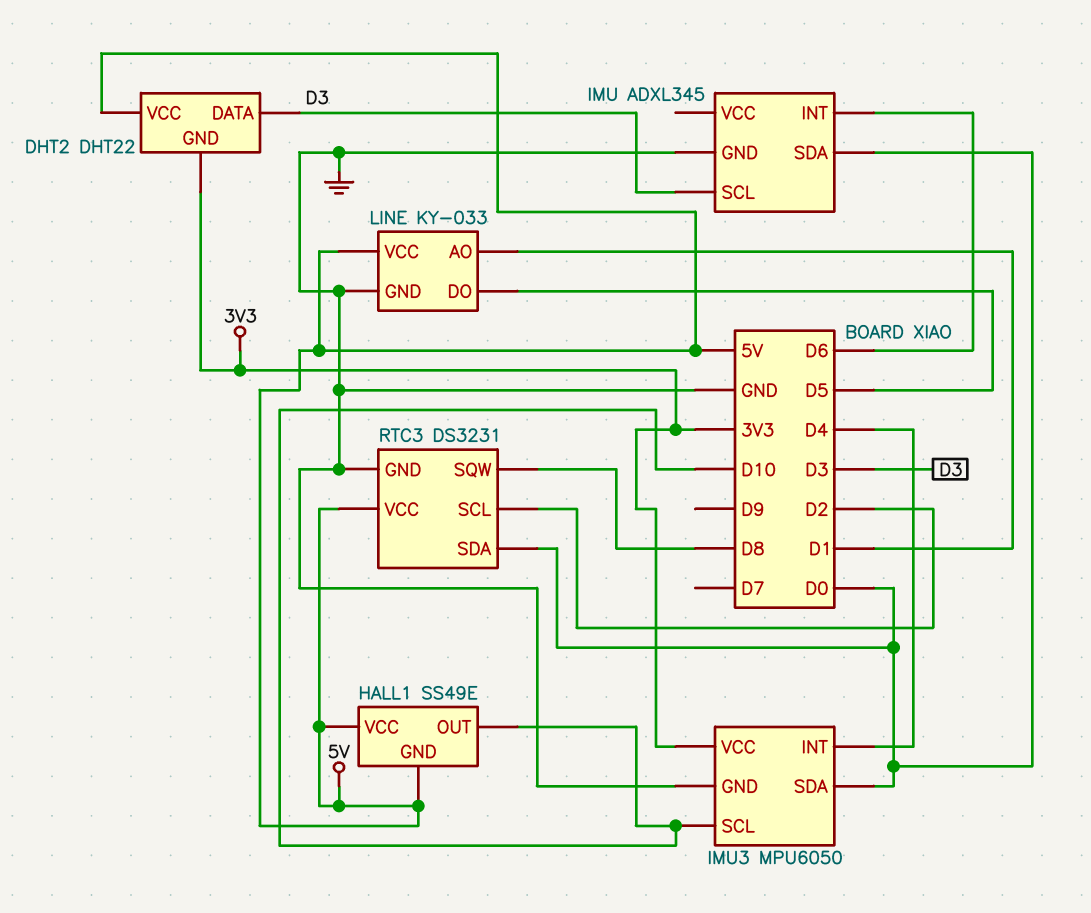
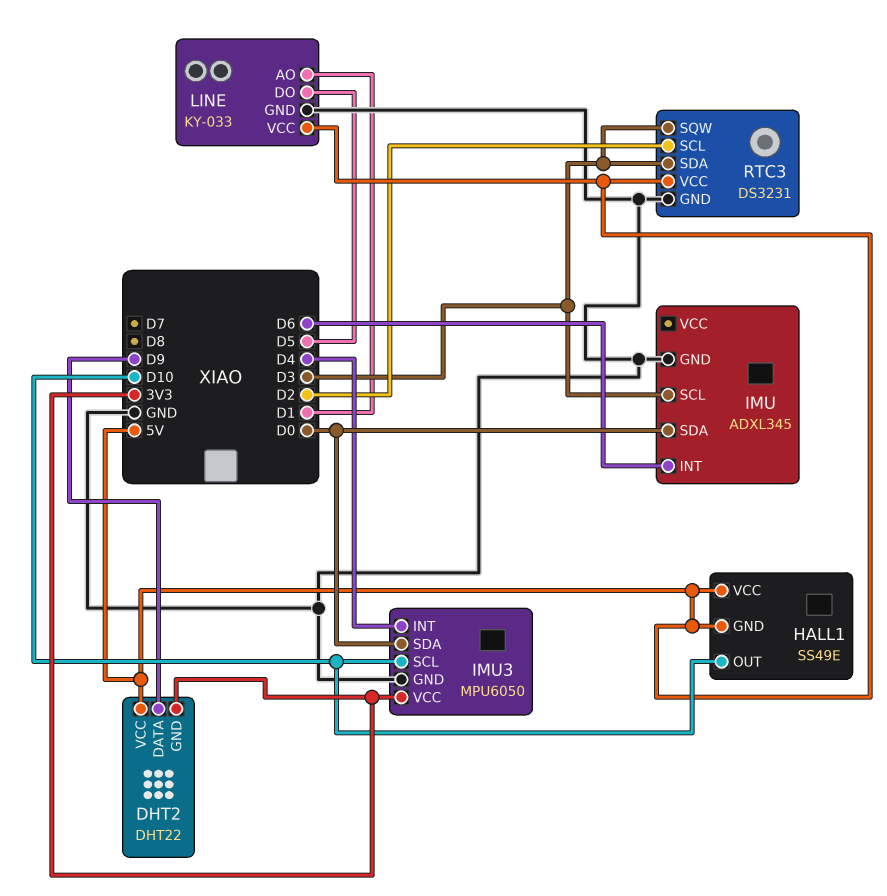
DHT2 pin DATA: D3 -> D9
RTC3 pin SDA: D0 -> D3
RTC3 pin SQW: D8 -> D3

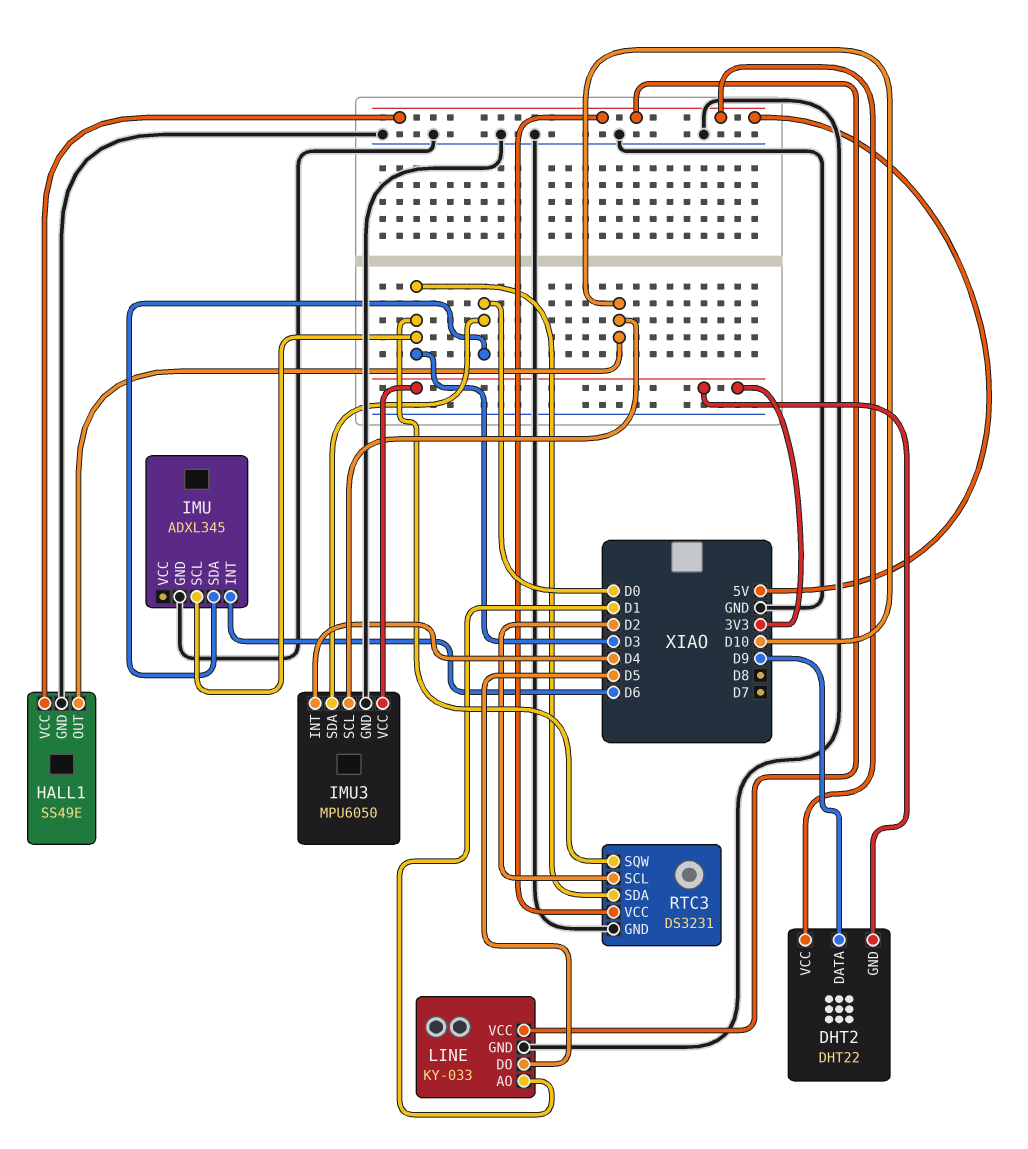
HALL1 pin GND: 5V -> GND

